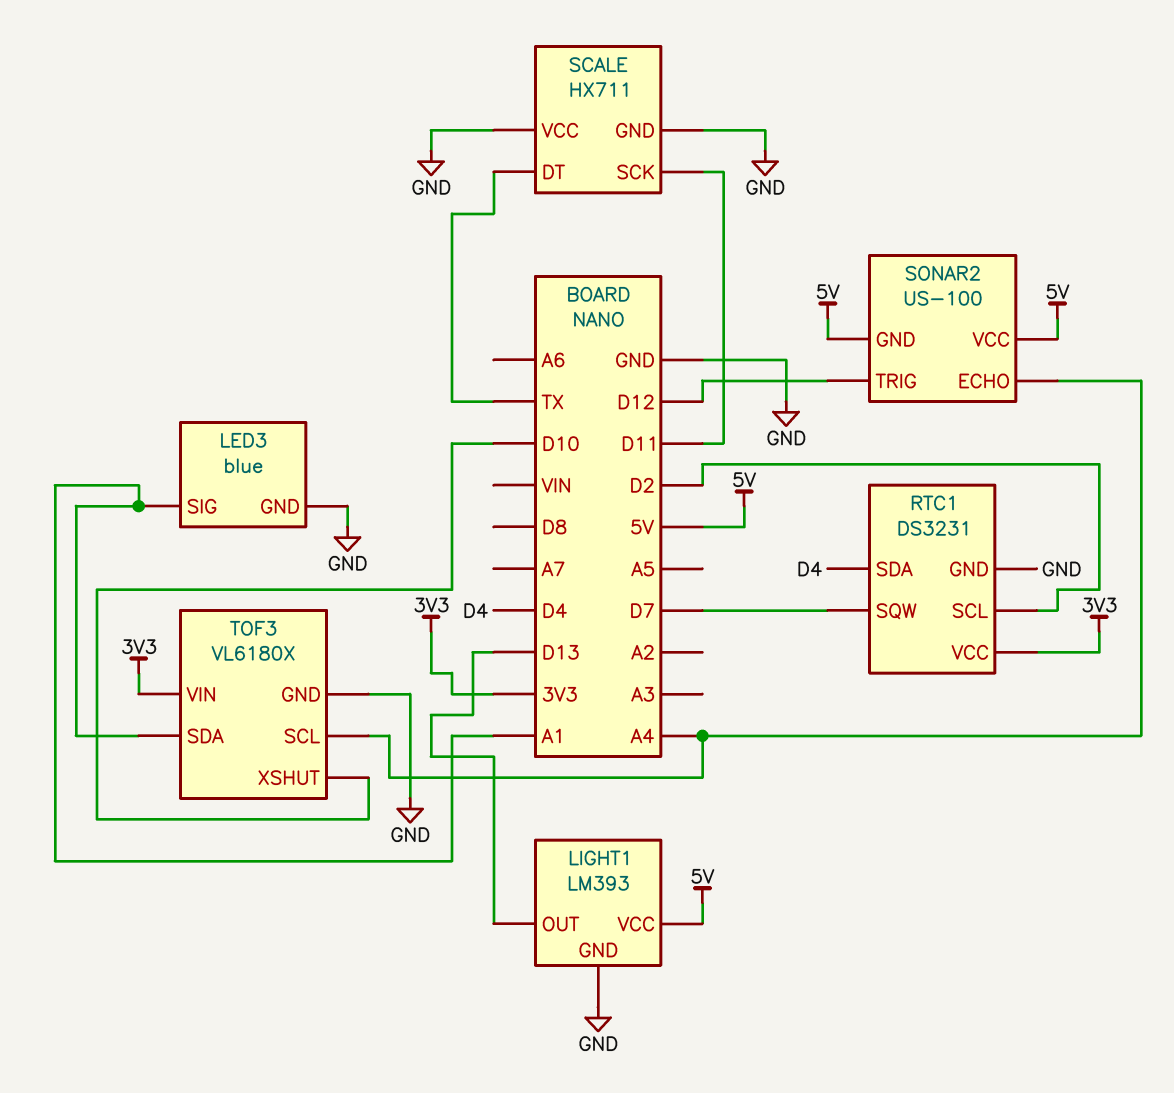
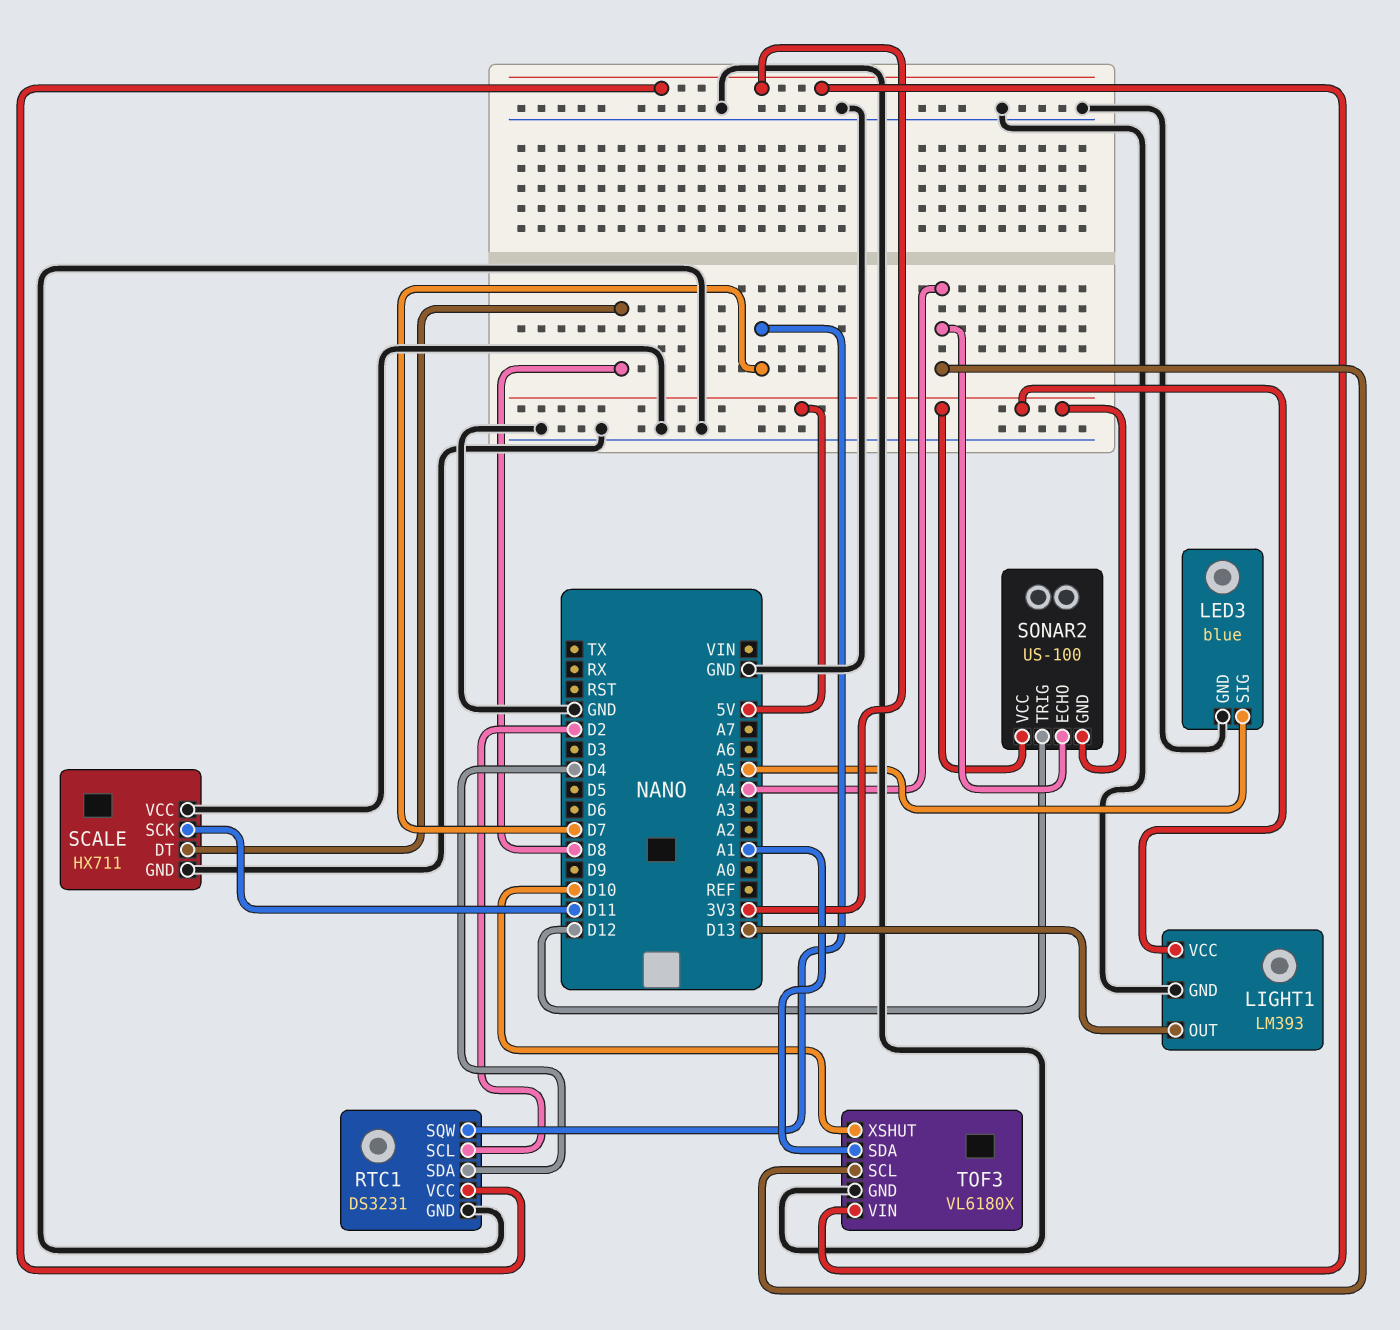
LED3 pin SIG: A1 -> A5
SCALE pin DT: TX -> D8

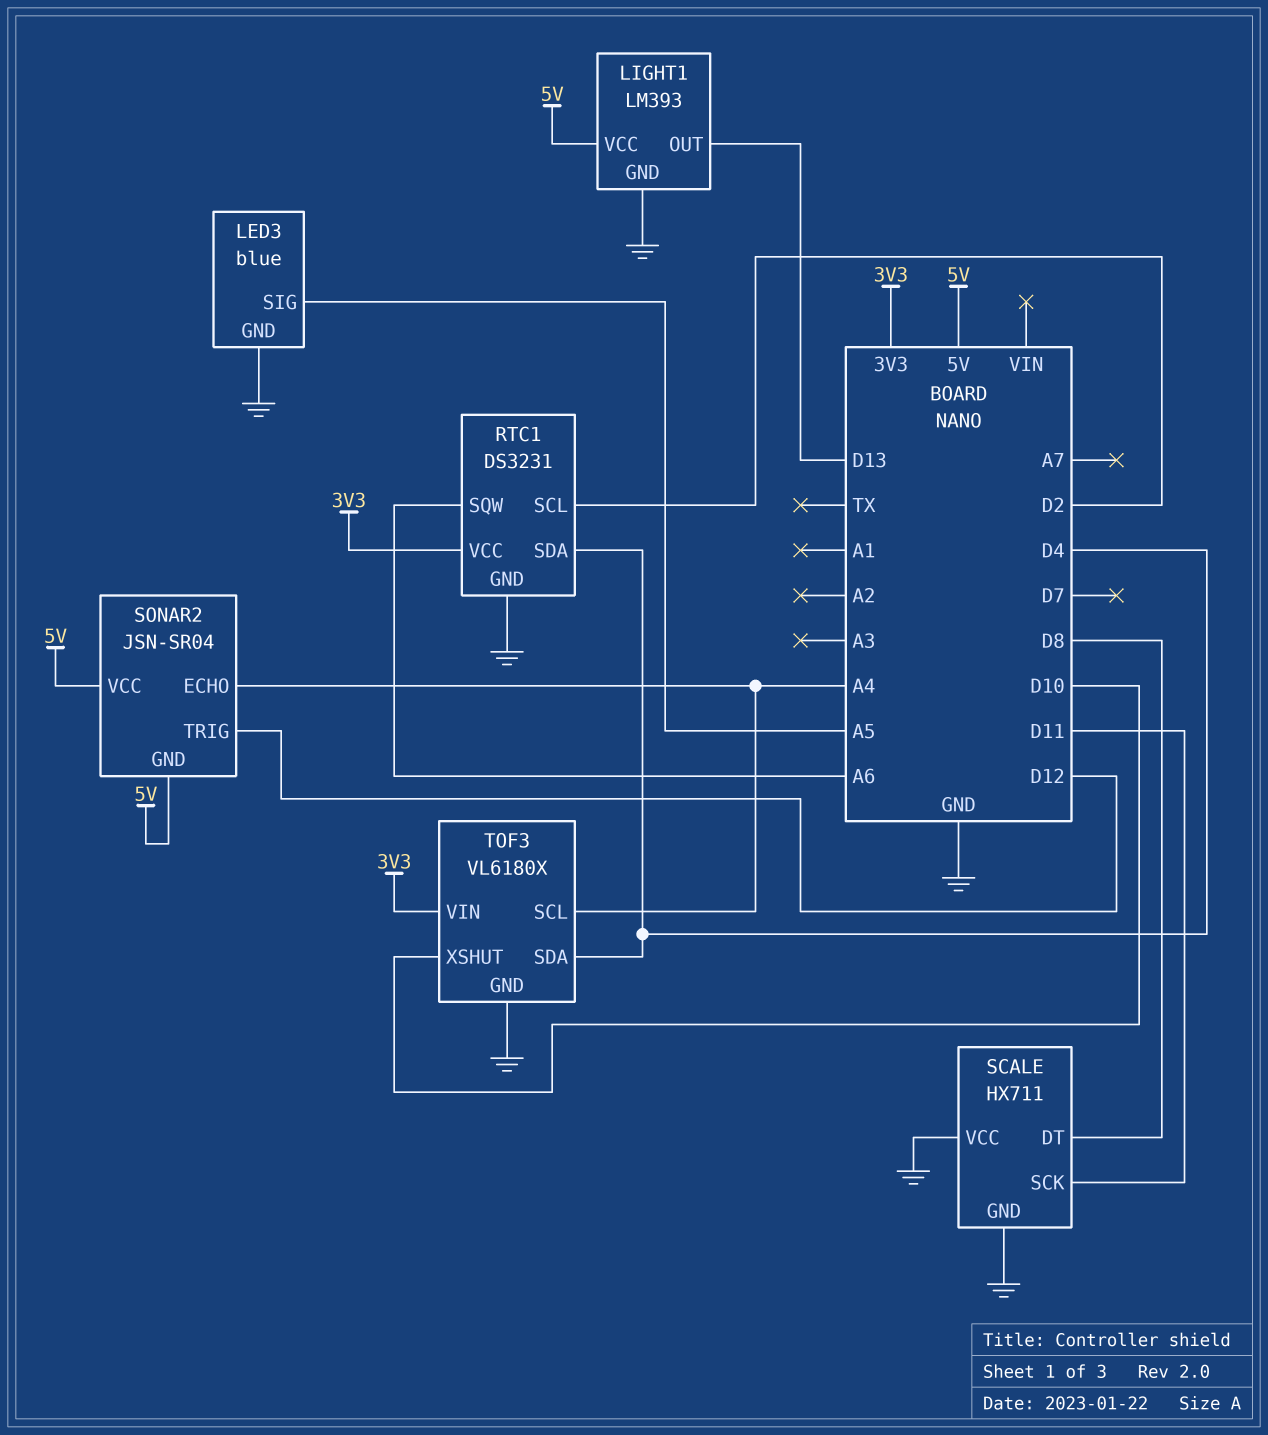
RTC1 pin SQW: D7 -> A6
SONAR2: US-100 -> JSN-SR04
TOF3 pin SDA: A1 -> D4

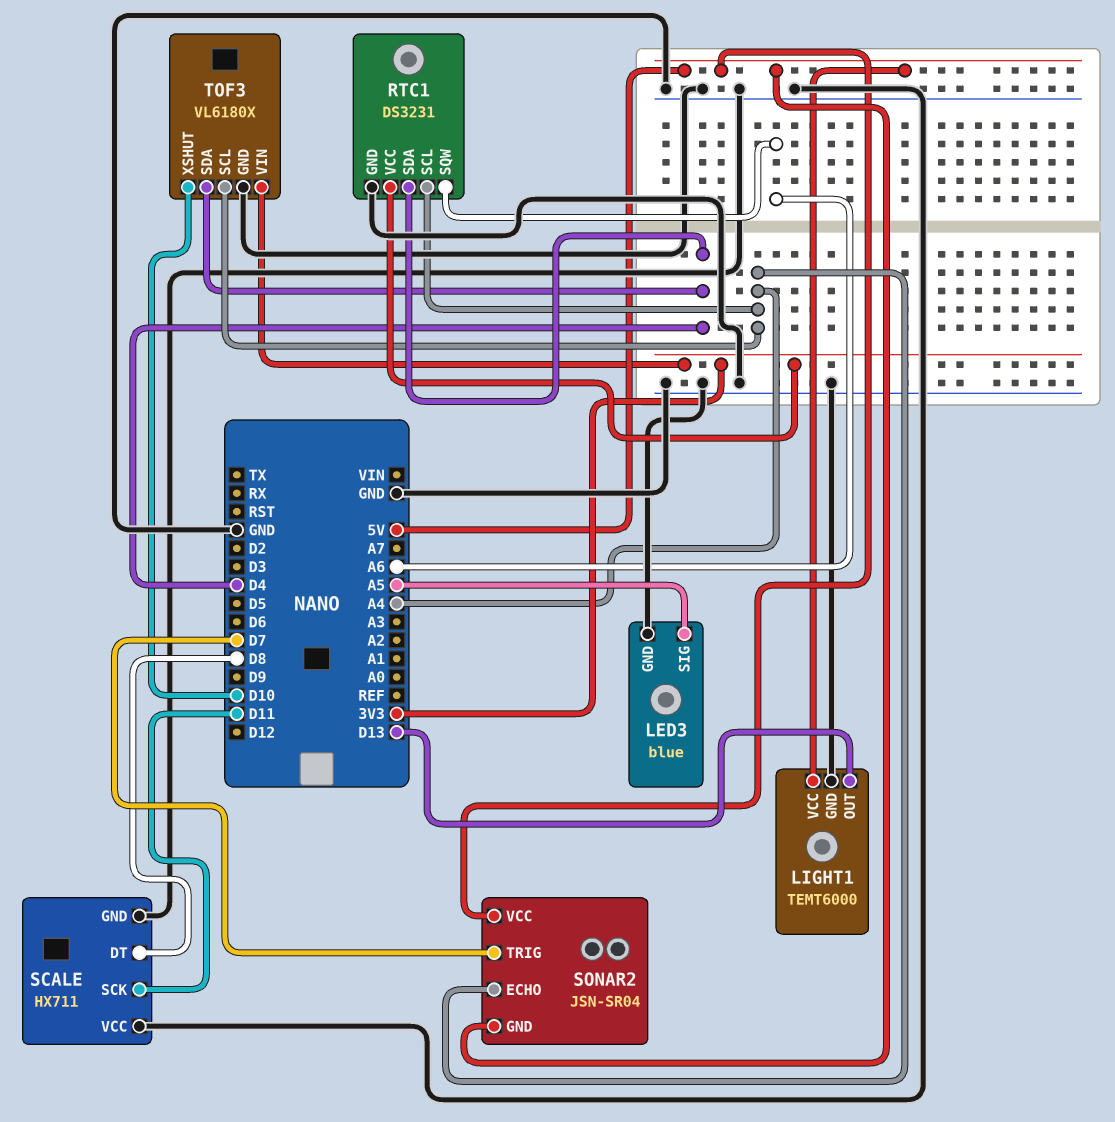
LIGHT1: LM393 -> TEMT6000
RTC1 pin SCL: D2 -> A4
SONAR2 pin TRIG: D12 -> D7

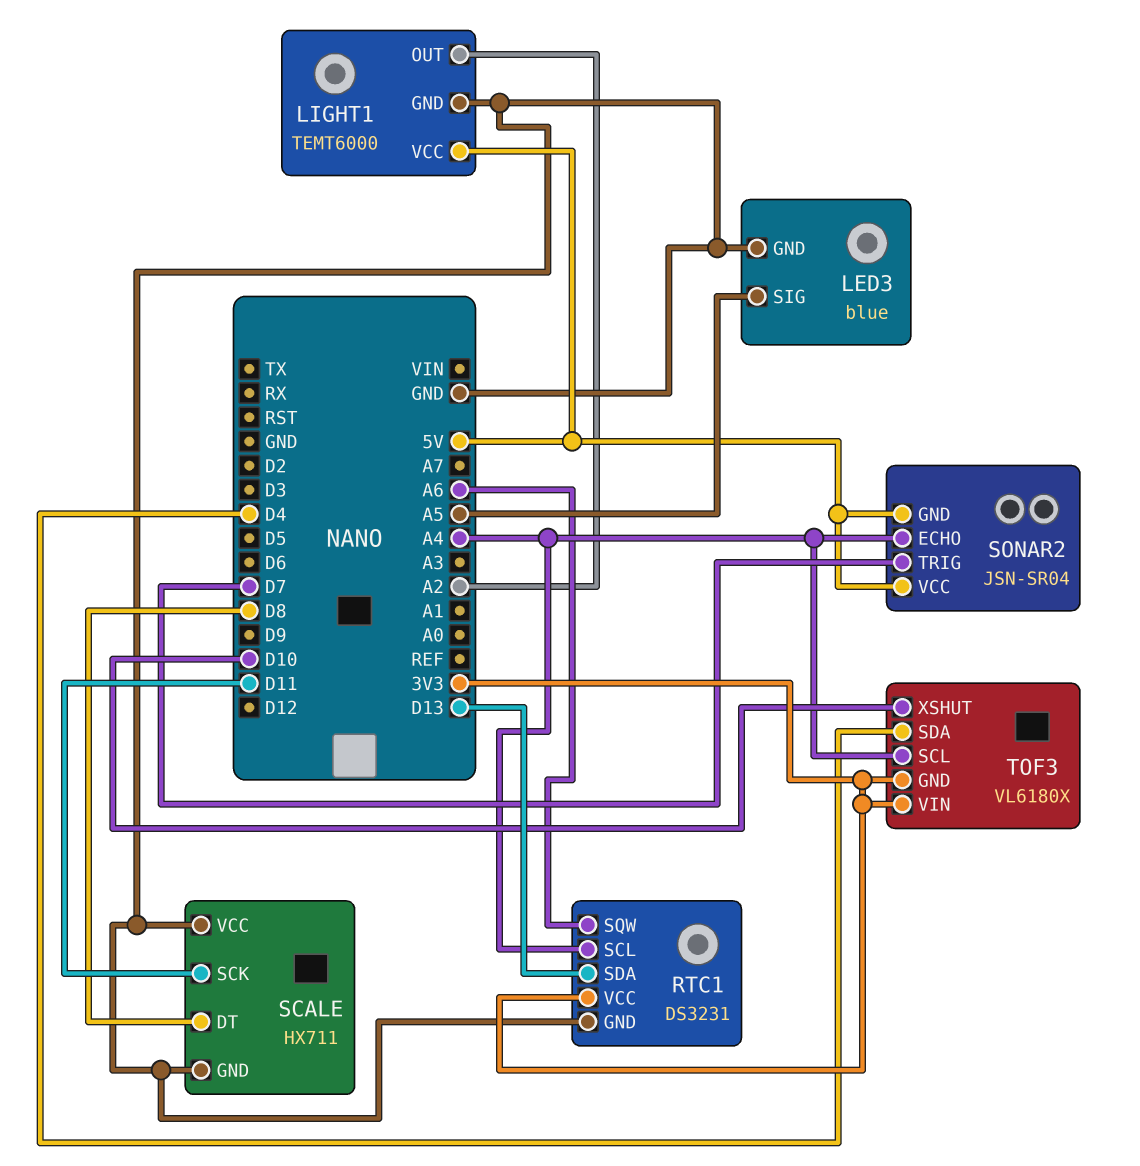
LIGHT1 pin OUT: D13 -> A2
RTC1 pin SDA: D4 -> D13
TOF3 pin GND: GND -> 3V3

